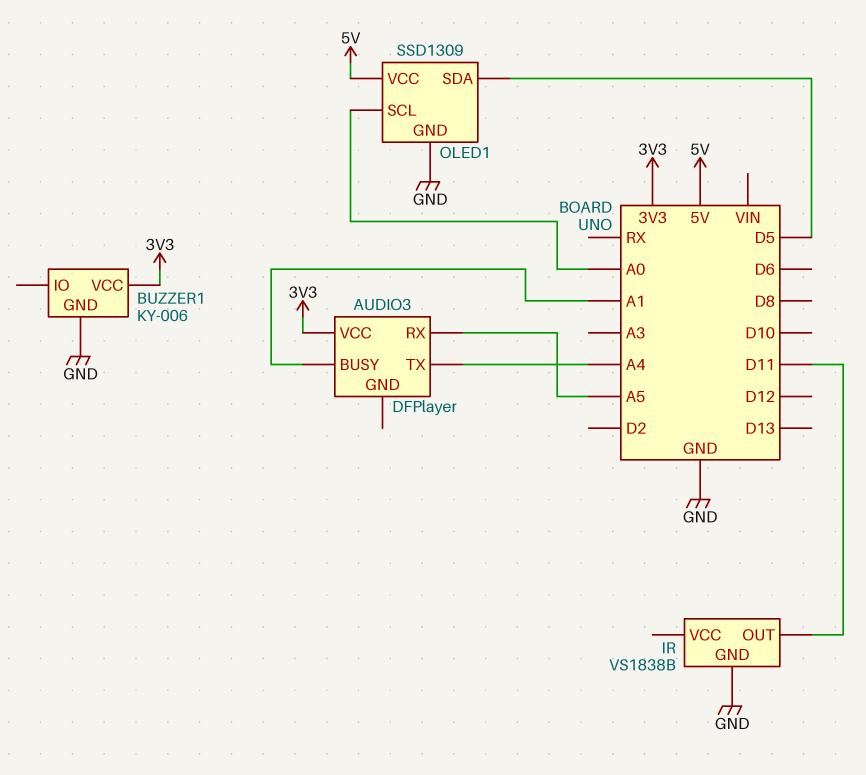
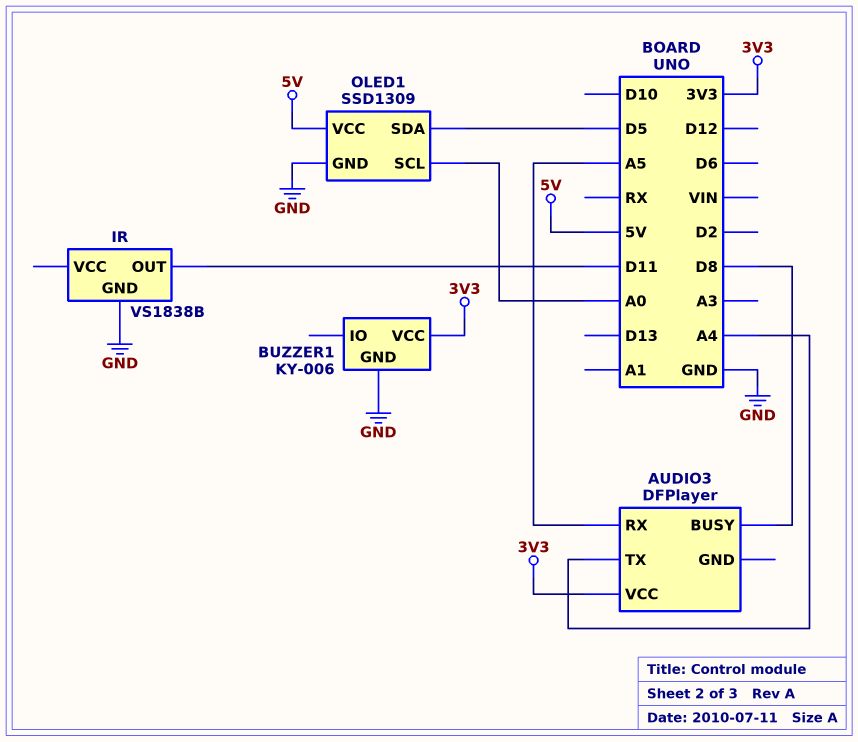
AUDIO3 pin BUSY: A1 -> D8

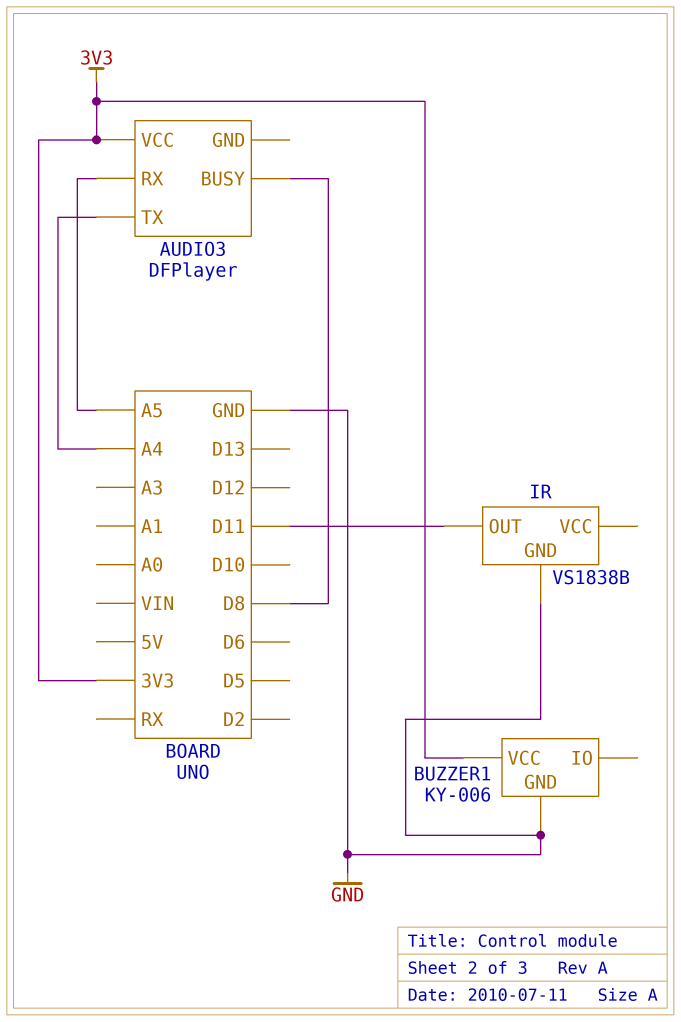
OLED1: SSD1309 -> none
OLED1 pin GND: GND -> none
OLED1 pin SCL: A0 -> none
OLED1 pin SDA: D5 -> none
OLED1 pin VCC: 5V -> none

